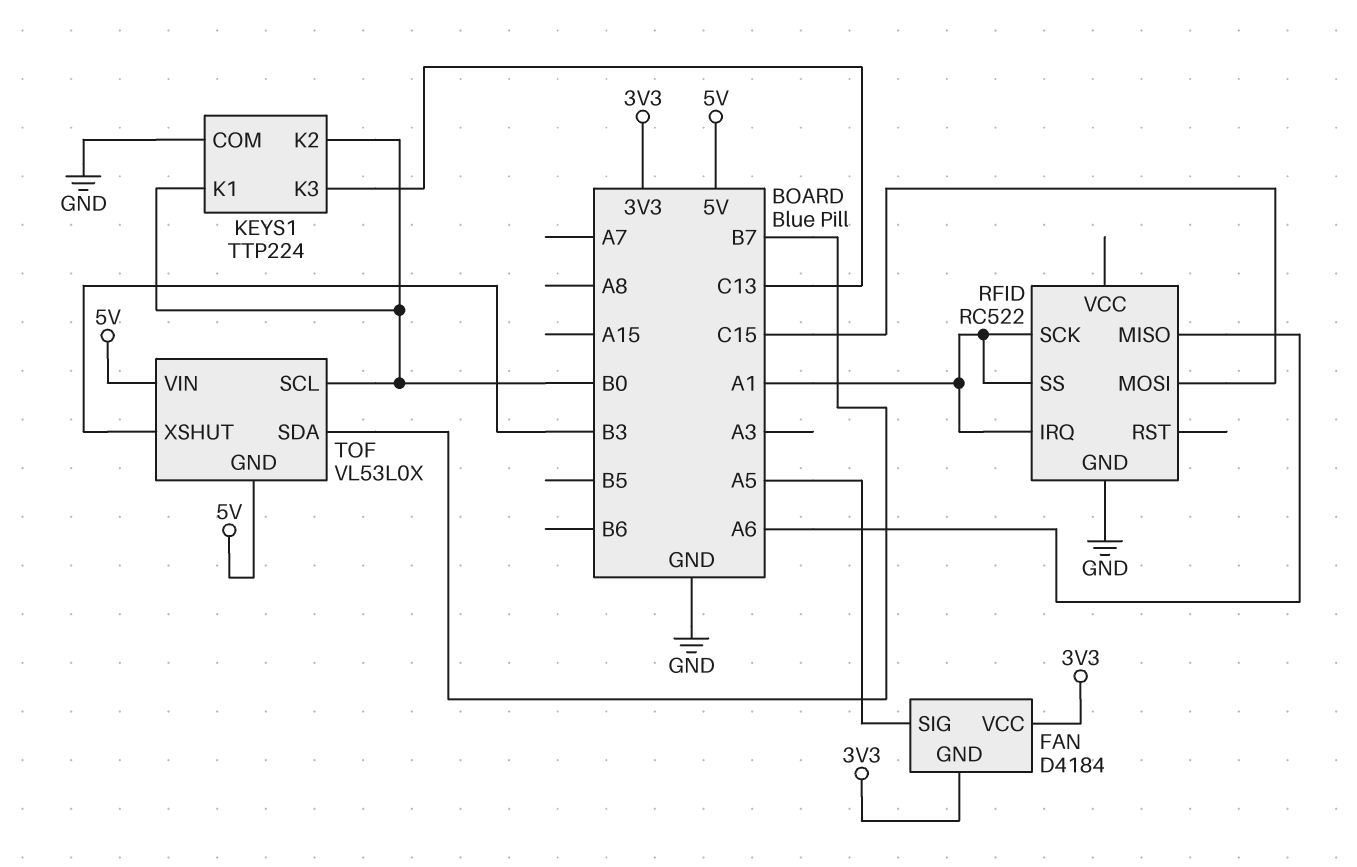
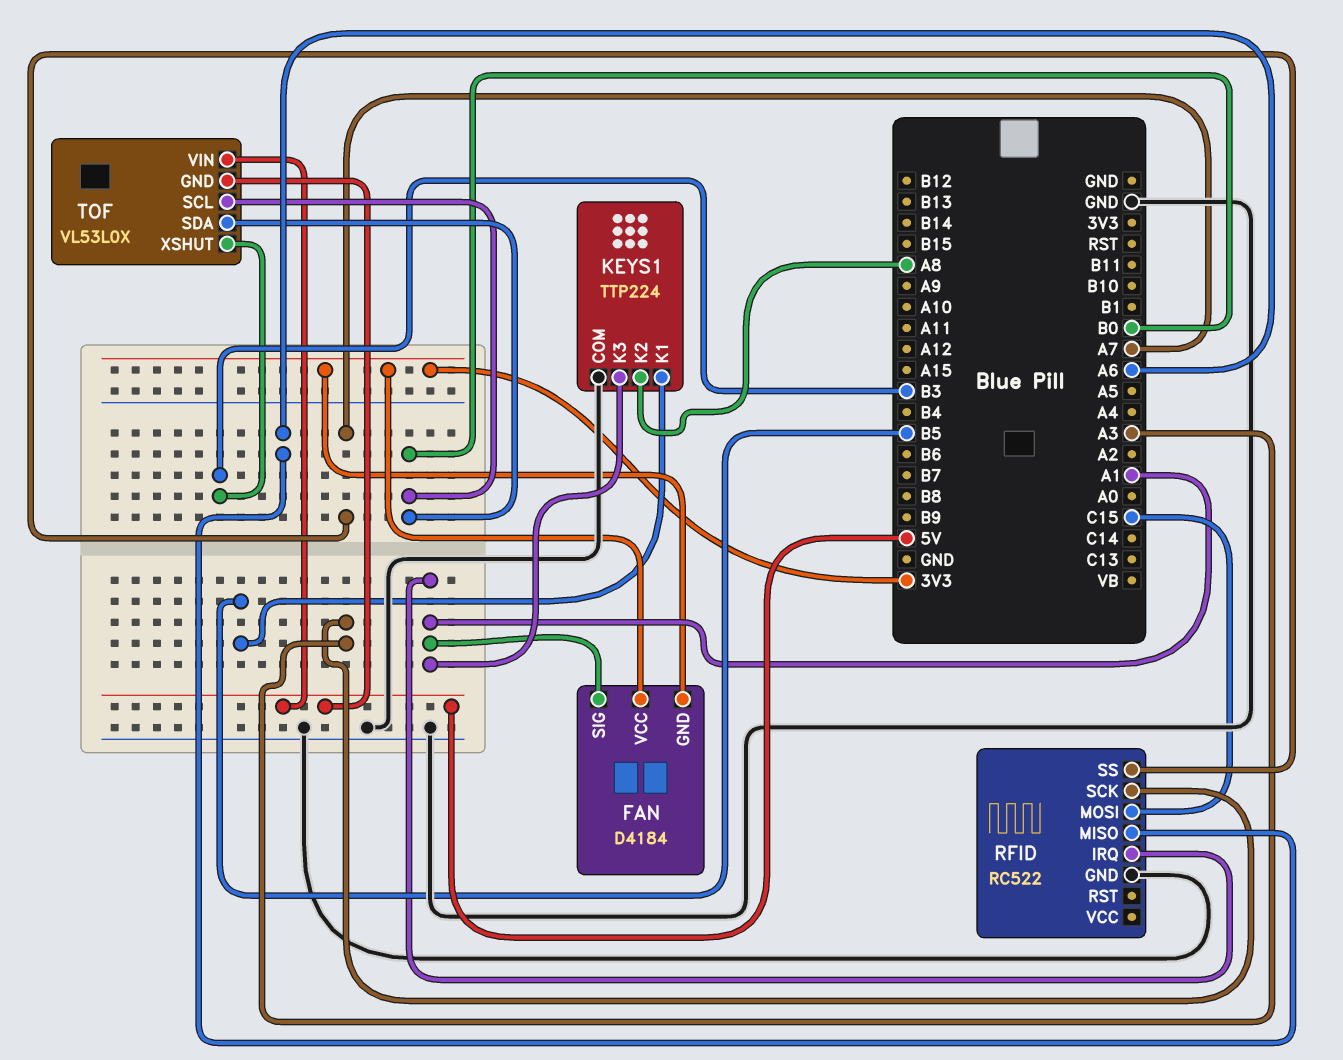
FAN pin SIG: A5 -> A1
KEYS1 pin K1: B0 -> B5
KEYS1 pin K2: B0 -> A8
KEYS1 pin K3: C13 -> A1
RFID pin SCK: A1 -> A3
RFID pin SS: A1 -> A7
TOF pin SDA: B7 -> B0

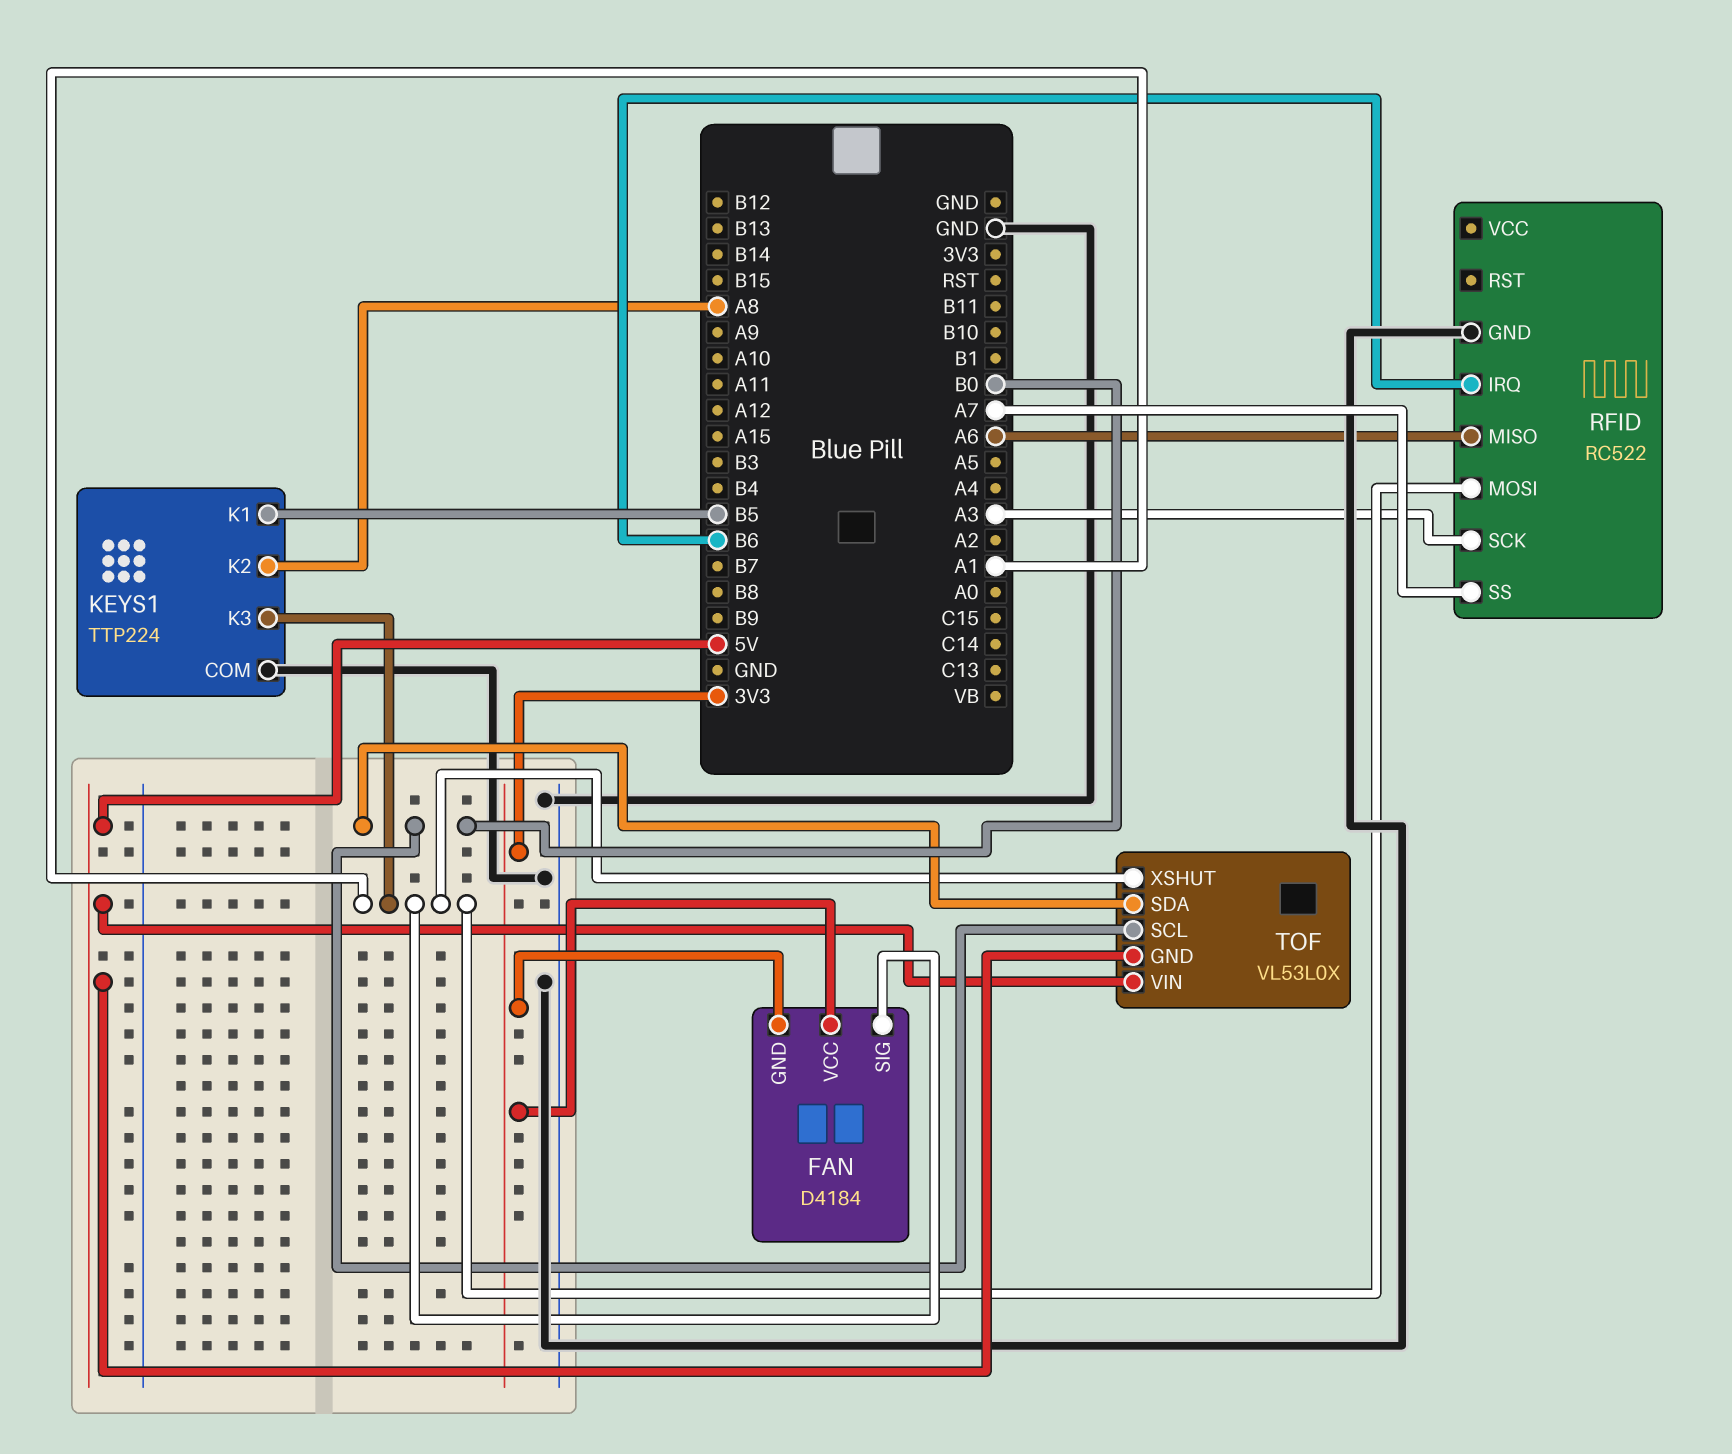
RFID pin IRQ: A1 -> B6
RFID pin MOSI: C15 -> A1
TOF pin XSHUT: B3 -> A1

